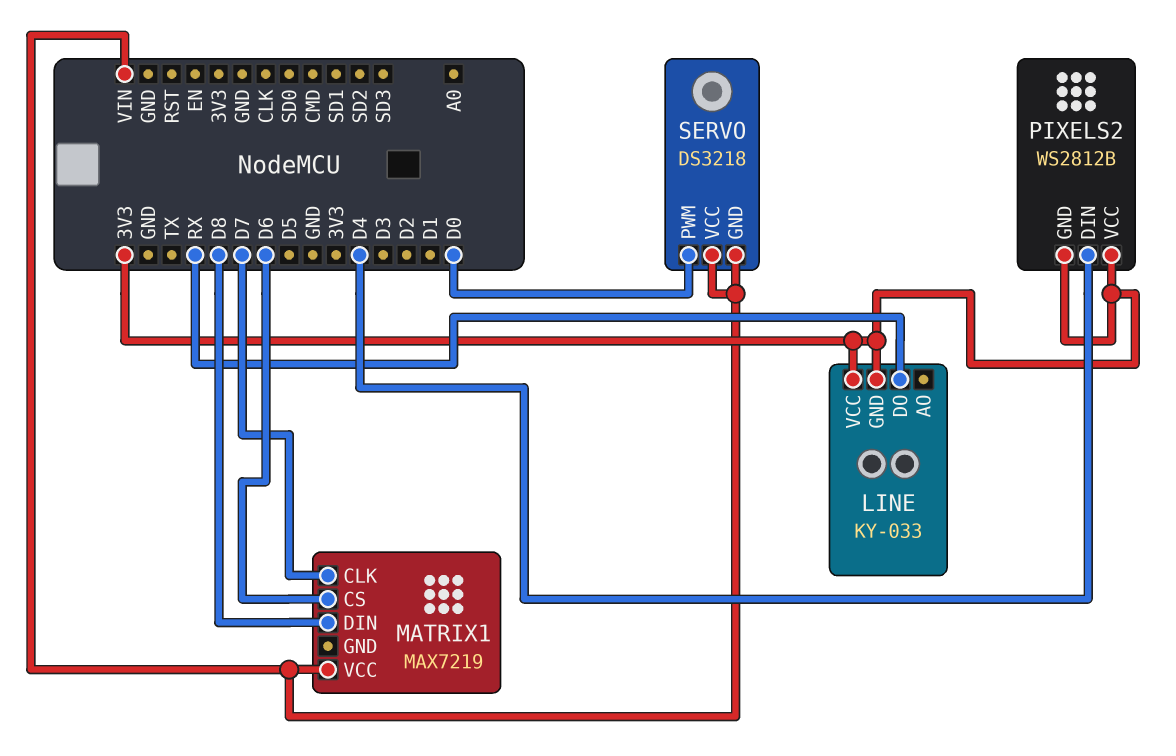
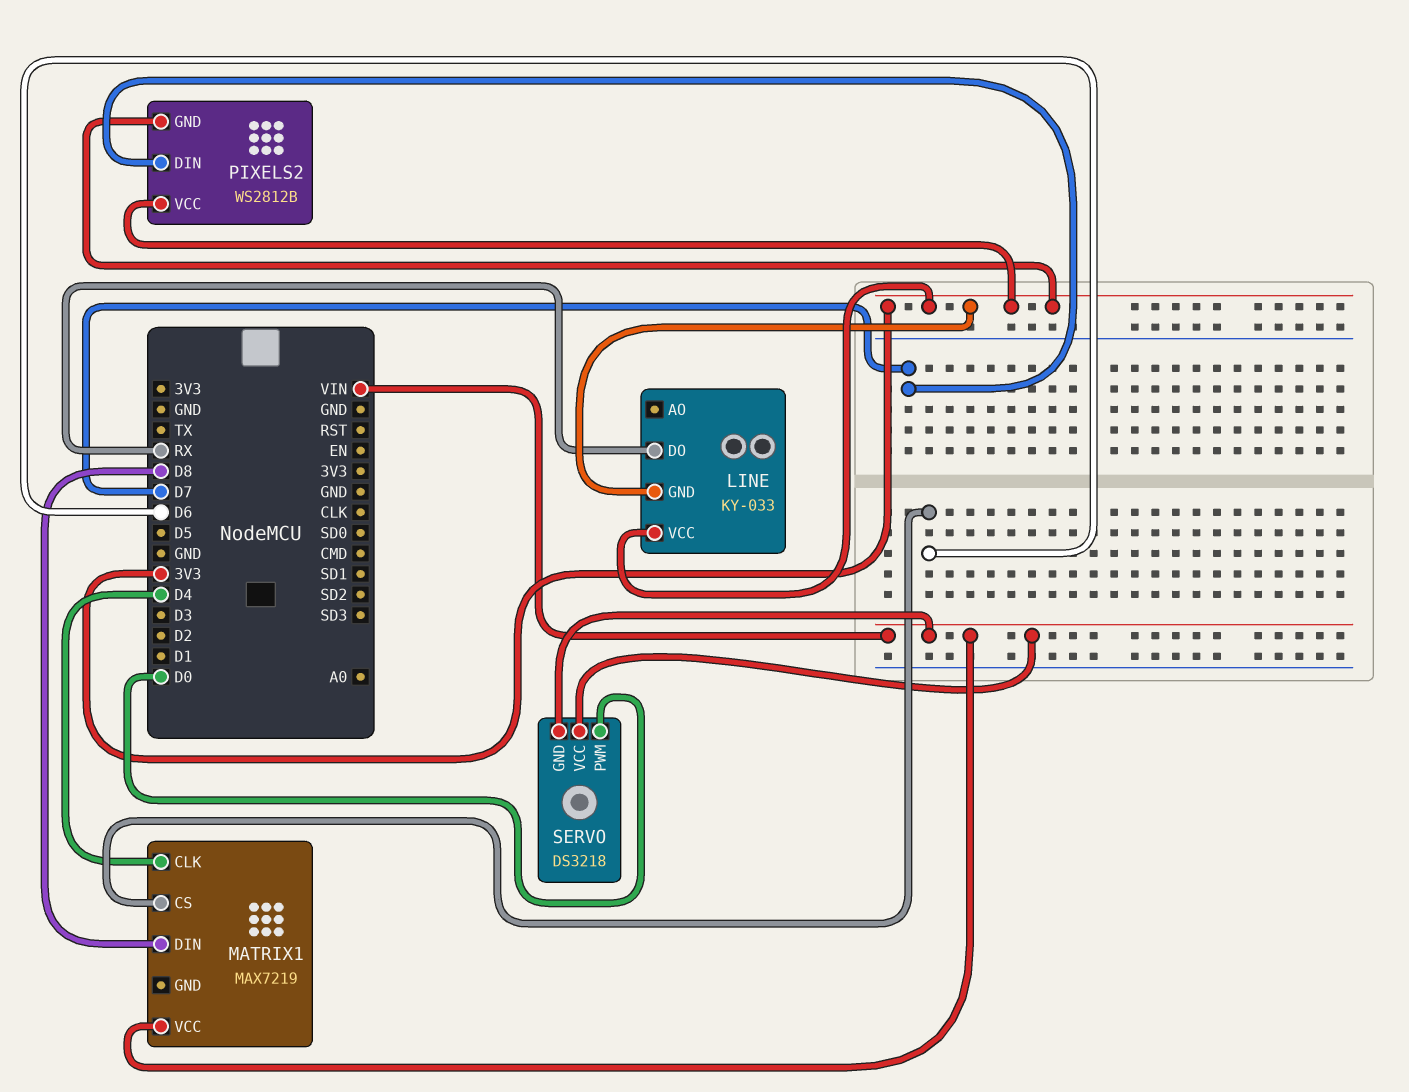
MATRIX1 pin CLK: D7 -> D4
PIXELS2 pin DIN: D4 -> D7

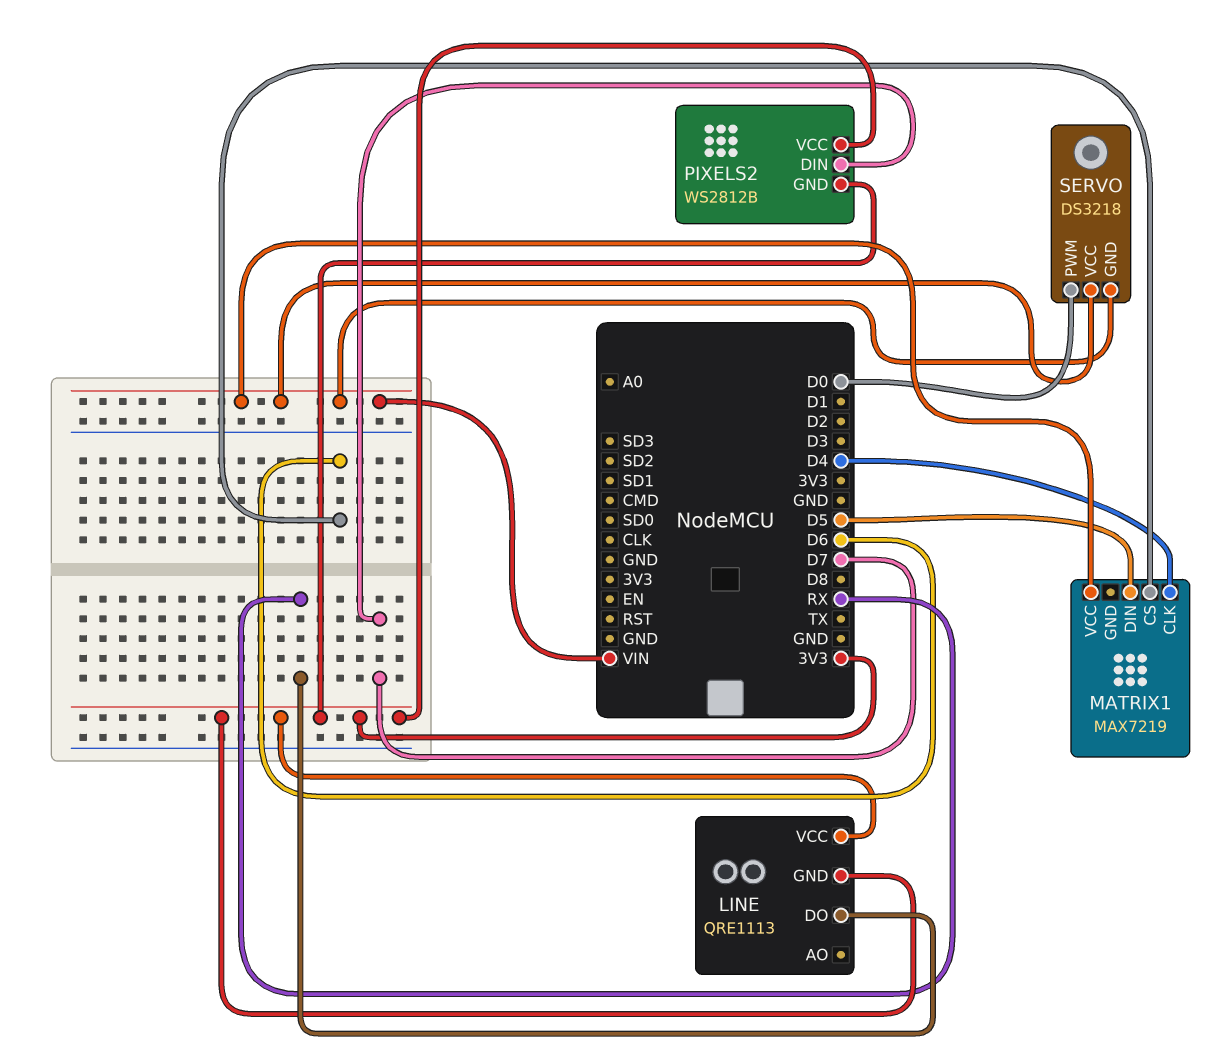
LINE: KY-033 -> QRE1113
MATRIX1 pin DIN: D8 -> D5

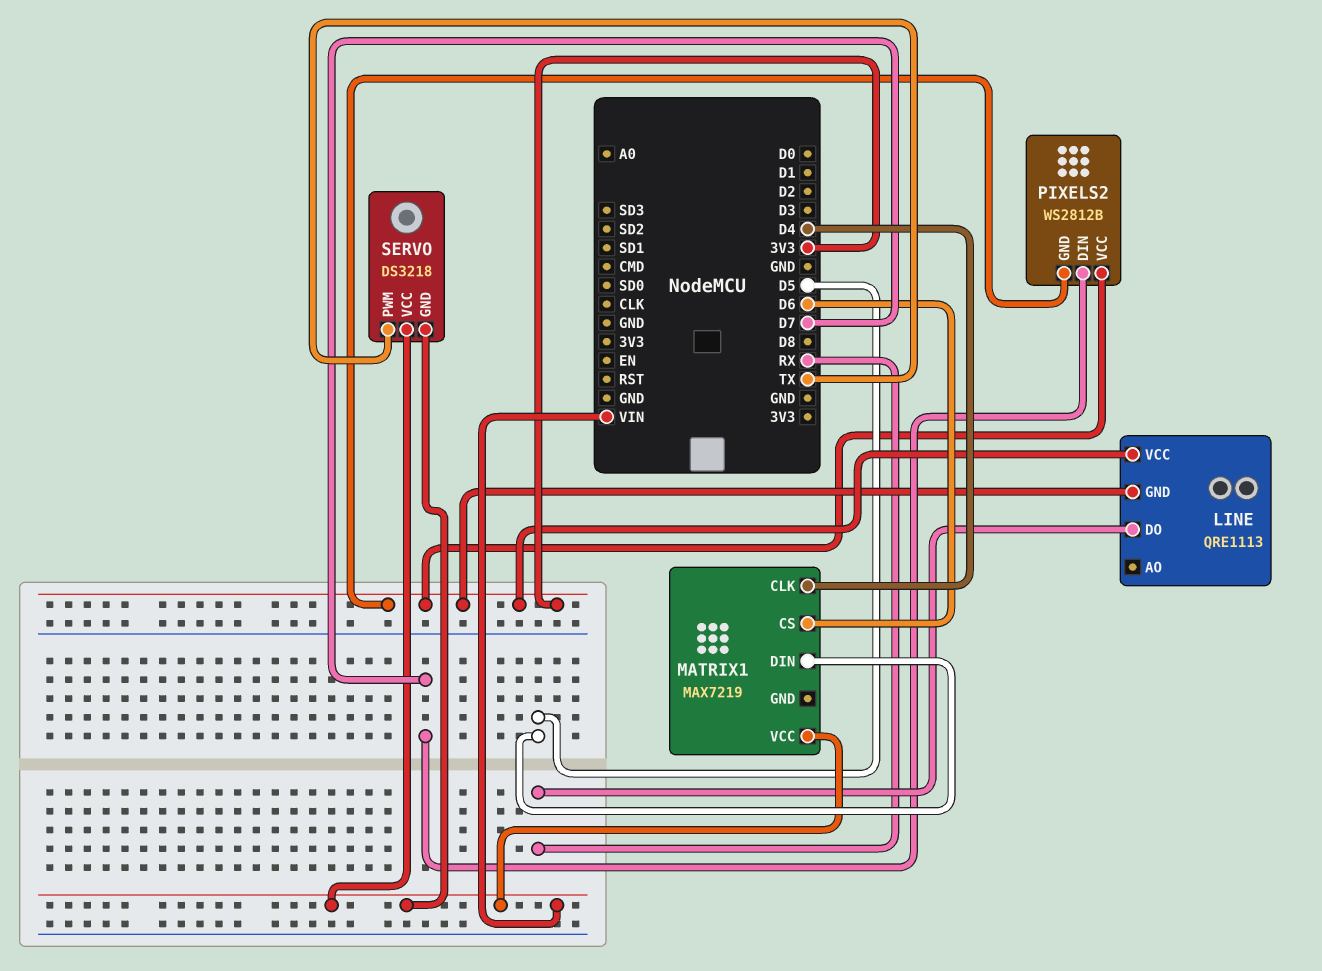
SERVO pin PWM: D0 -> TX

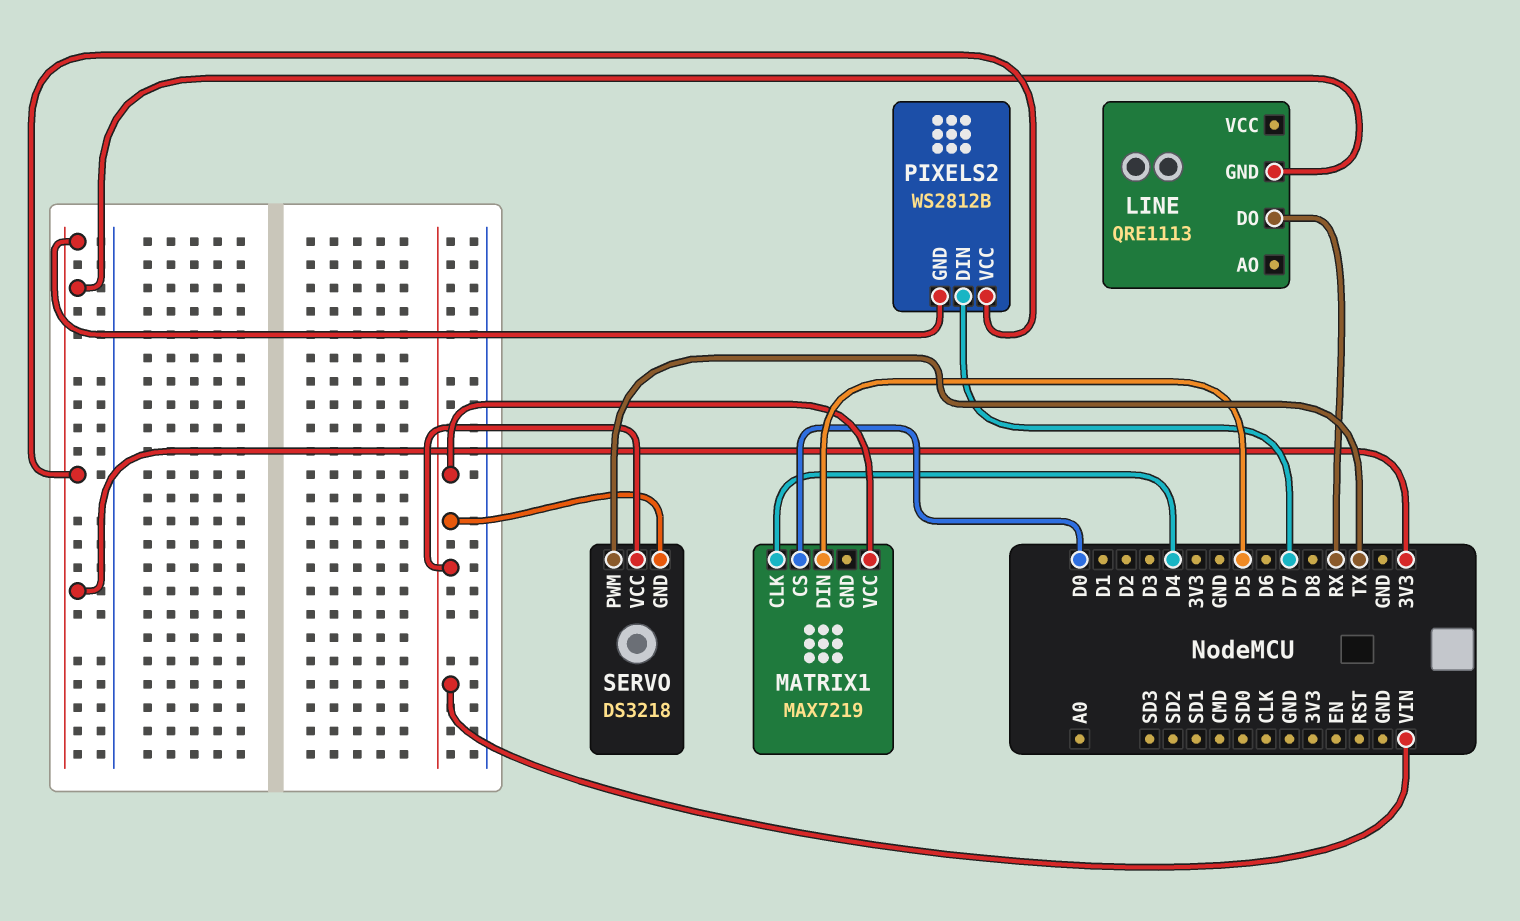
LINE pin VCC: 3V3 -> none
MATRIX1 pin CS: D6 -> D0

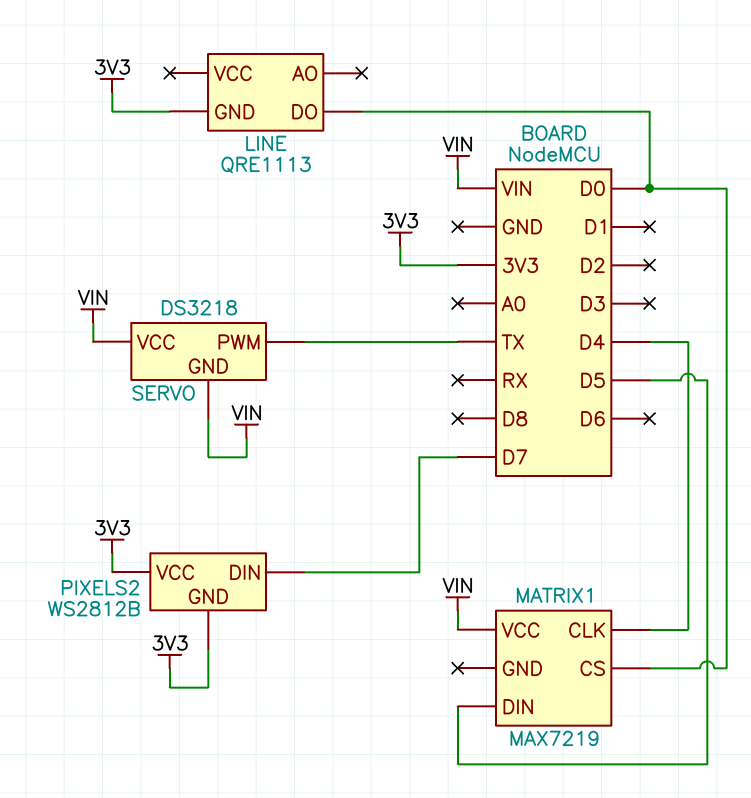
LINE pin DO: RX -> D0

